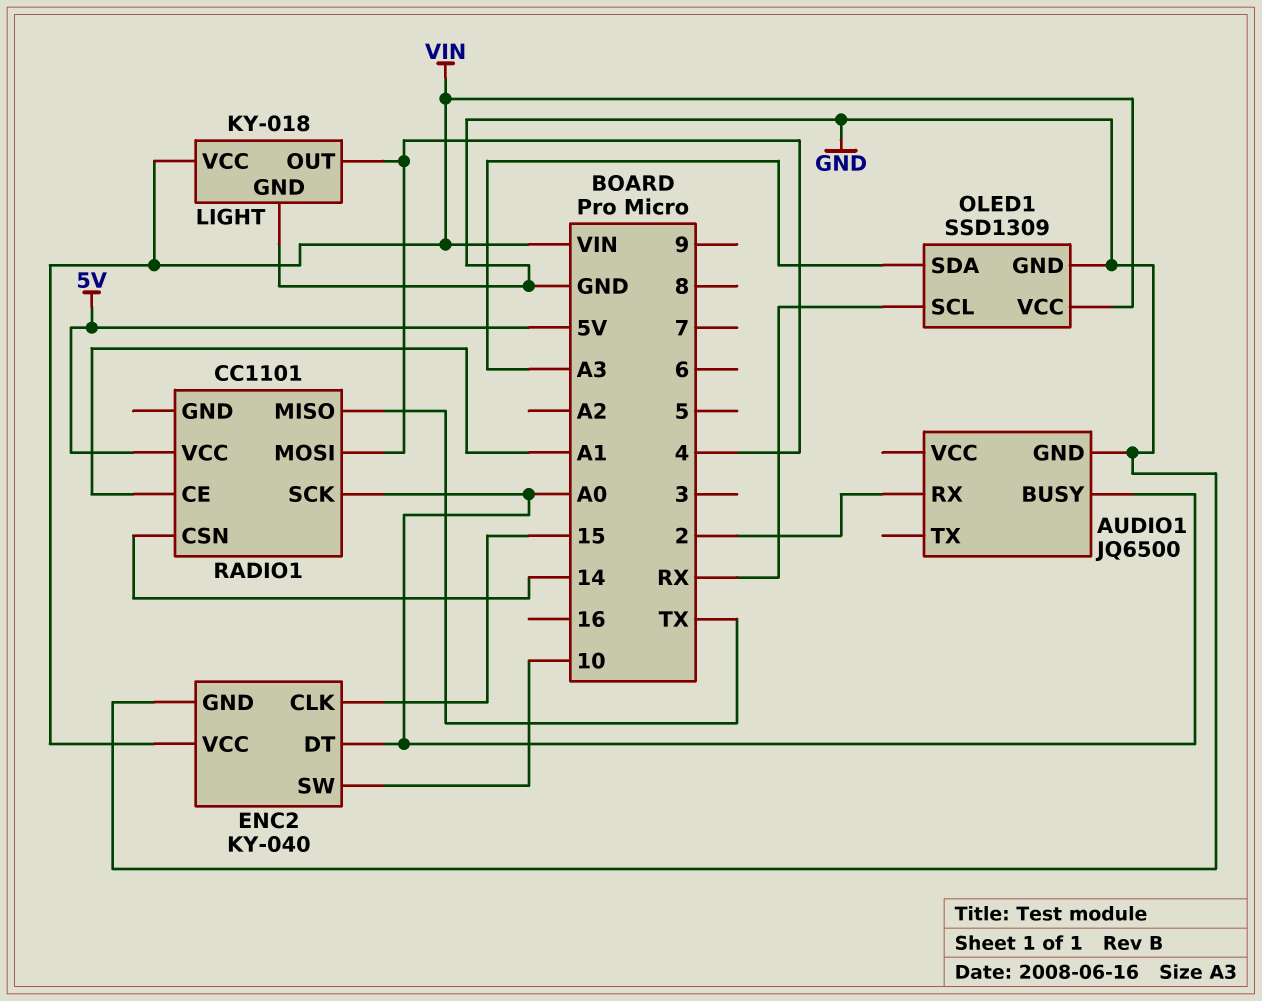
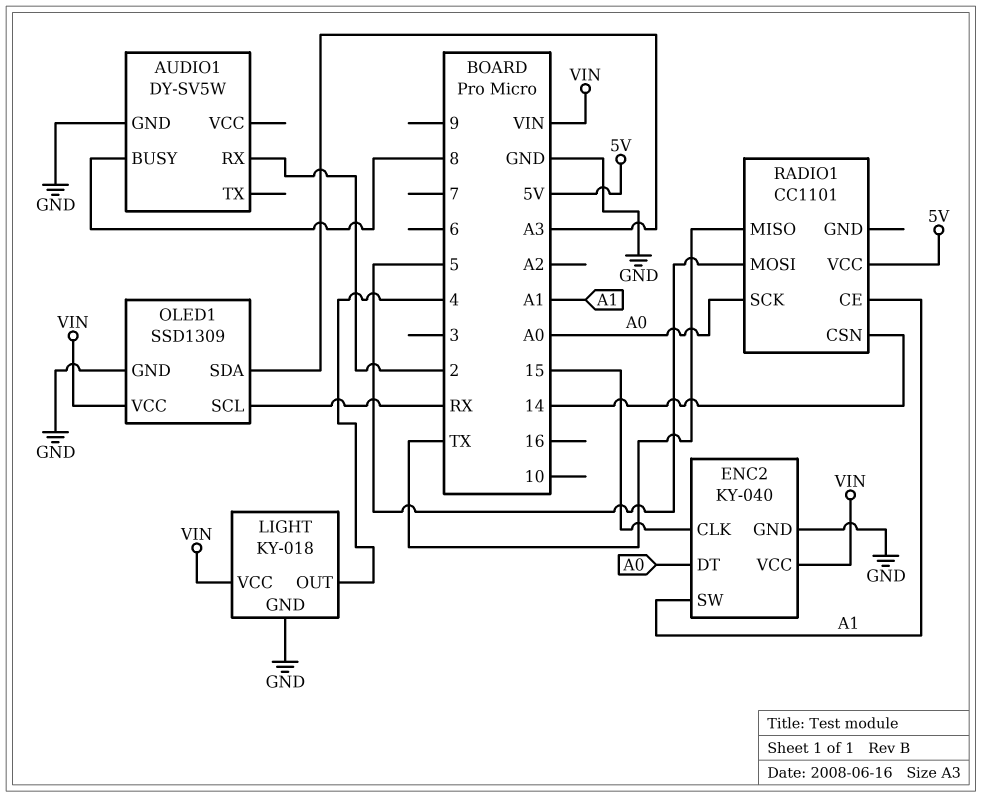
AUDIO1: JQ6500 -> DY-SV5W
AUDIO1 pin BUSY: A0 -> 8
ENC2 pin SW: 10 -> A1
RADIO1 pin MOSI: 4 -> 5

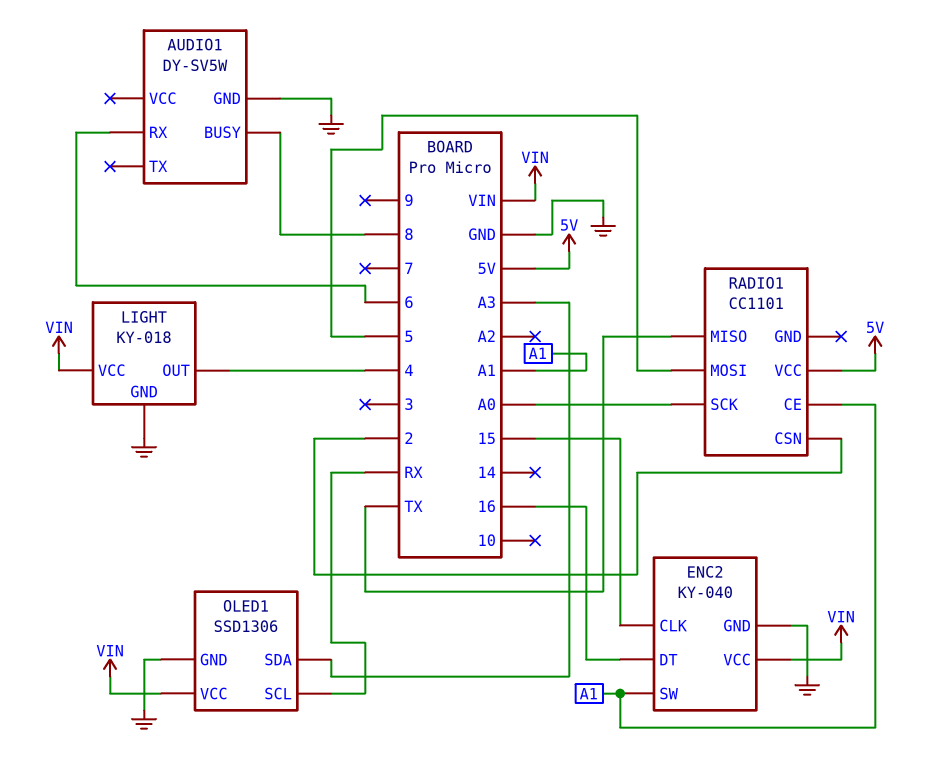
AUDIO1 pin RX: 2 -> 6
ENC2 pin DT: A0 -> 16
OLED1: SSD1309 -> SSD1306
RADIO1 pin CSN: 14 -> 2

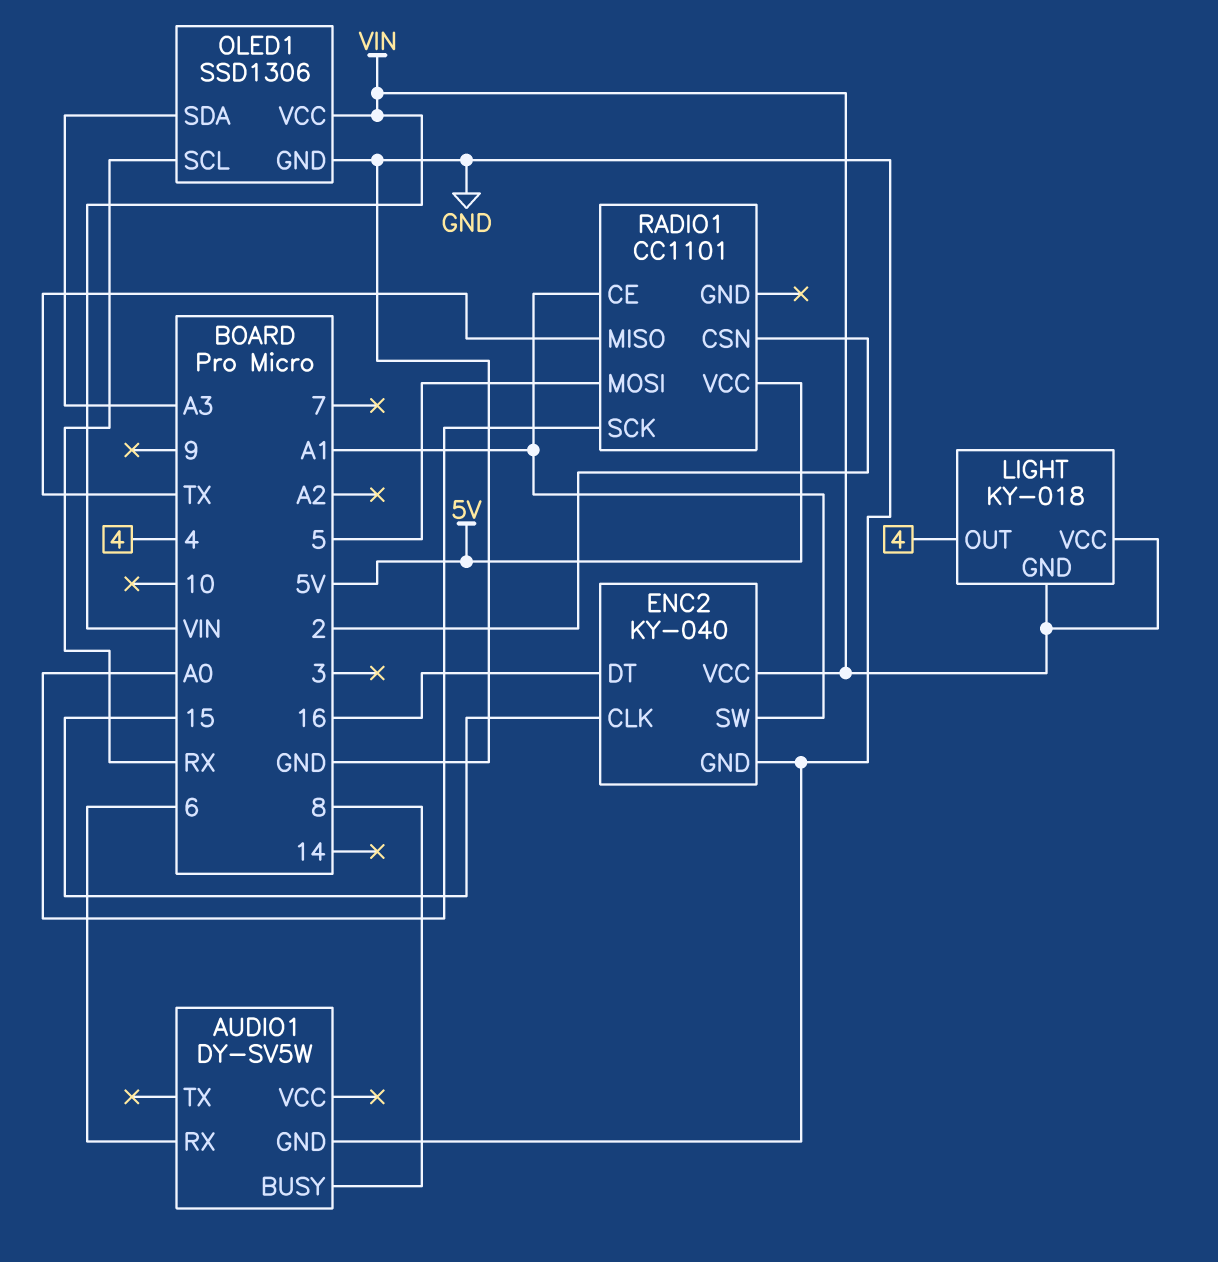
LIGHT pin GND: GND -> VIN

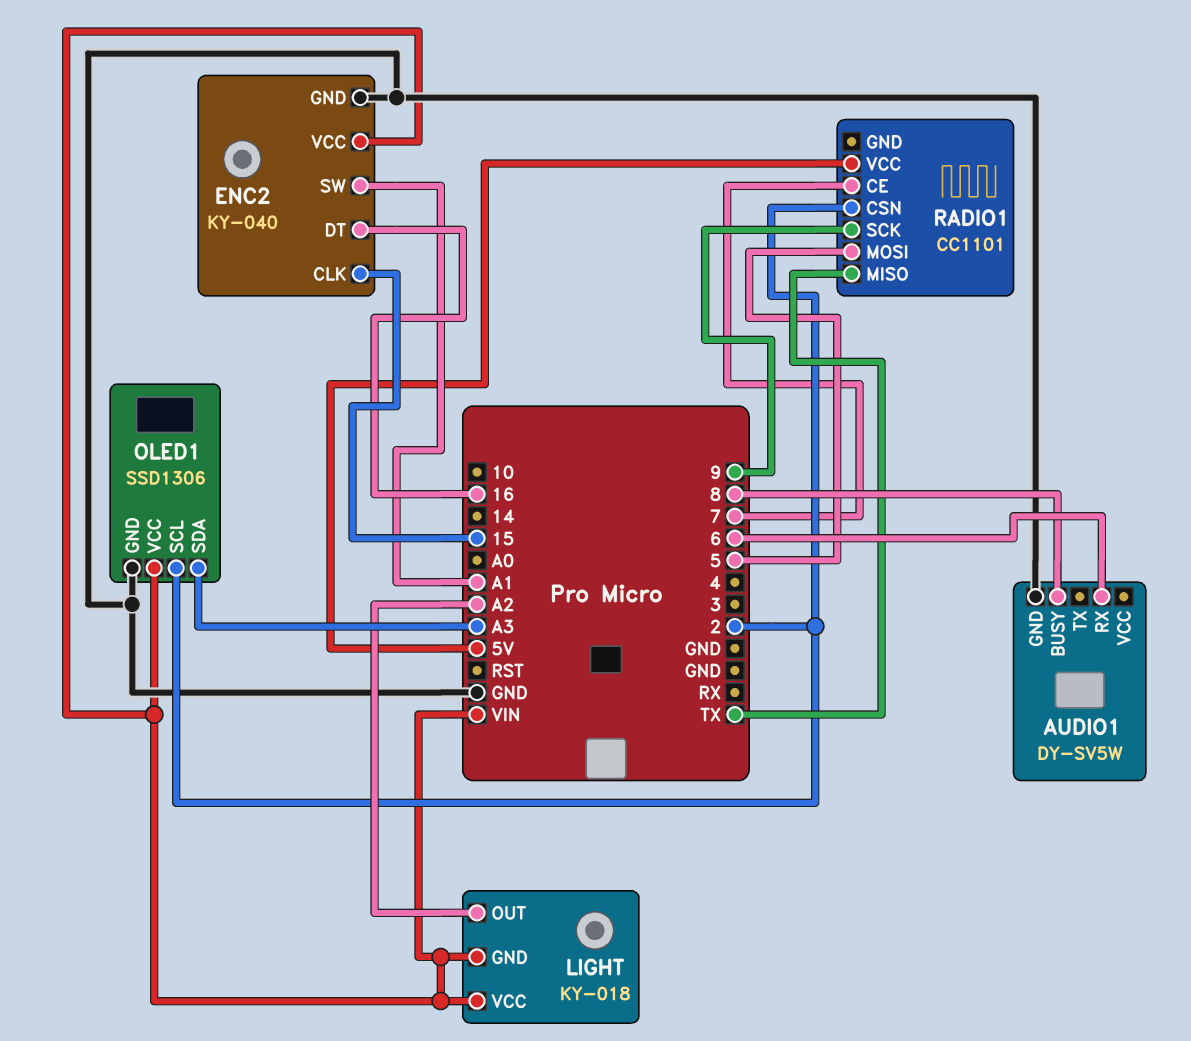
LIGHT pin OUT: 4 -> A2
OLED1 pin SCL: RX -> 2
RADIO1 pin CE: A1 -> 7
RADIO1 pin SCK: A0 -> 9

